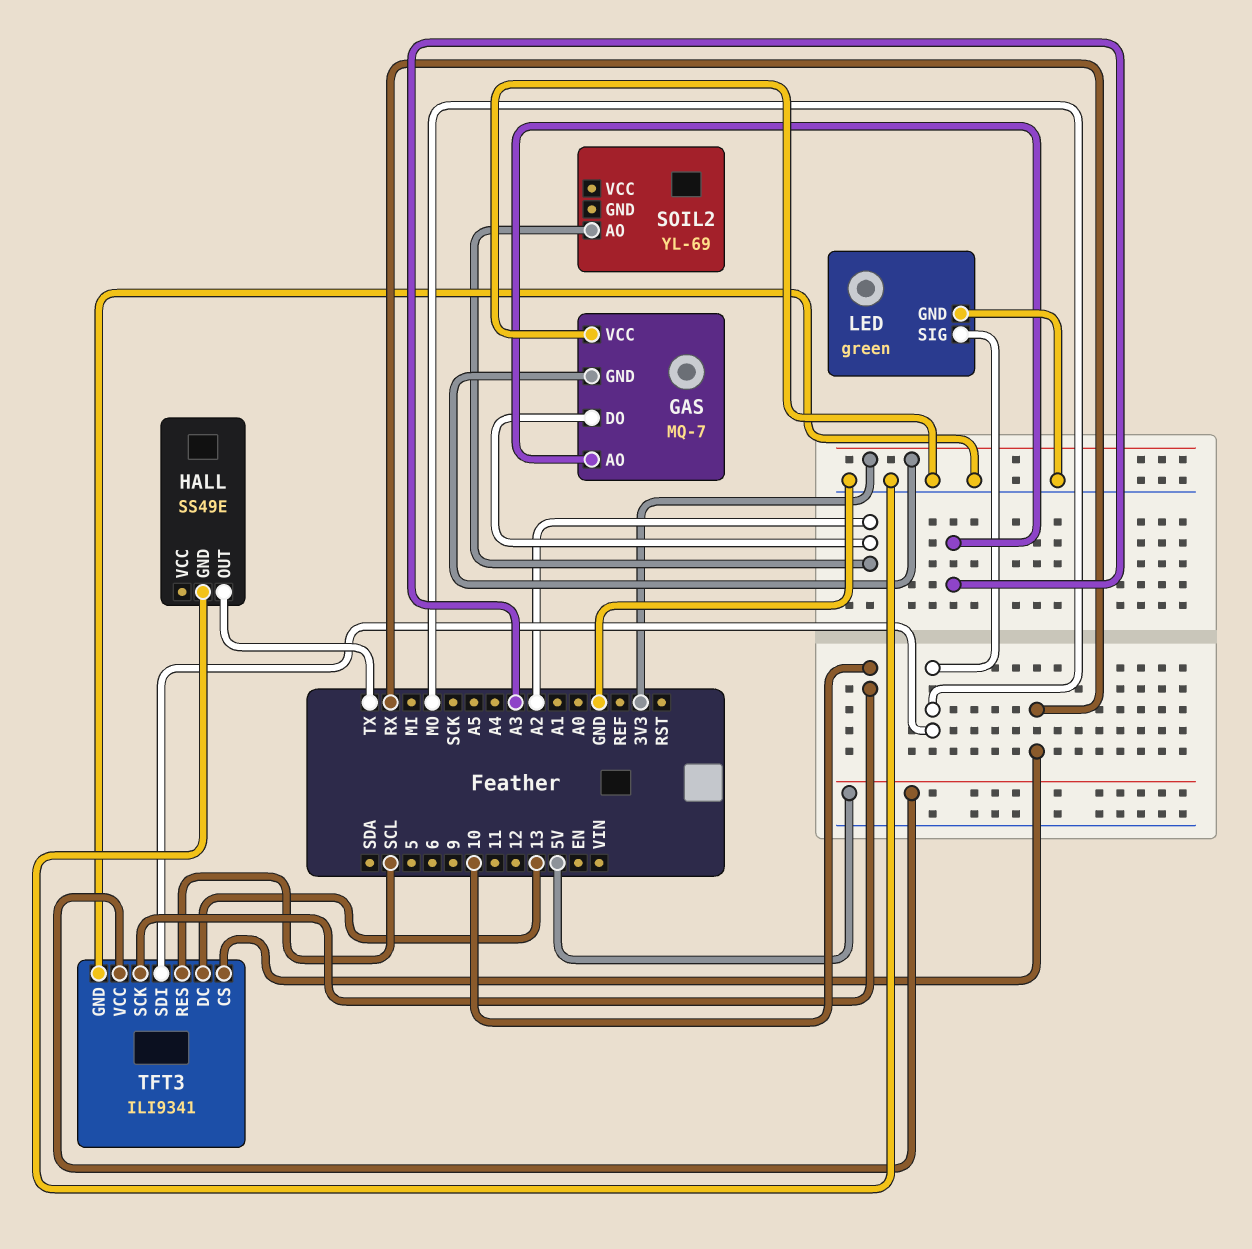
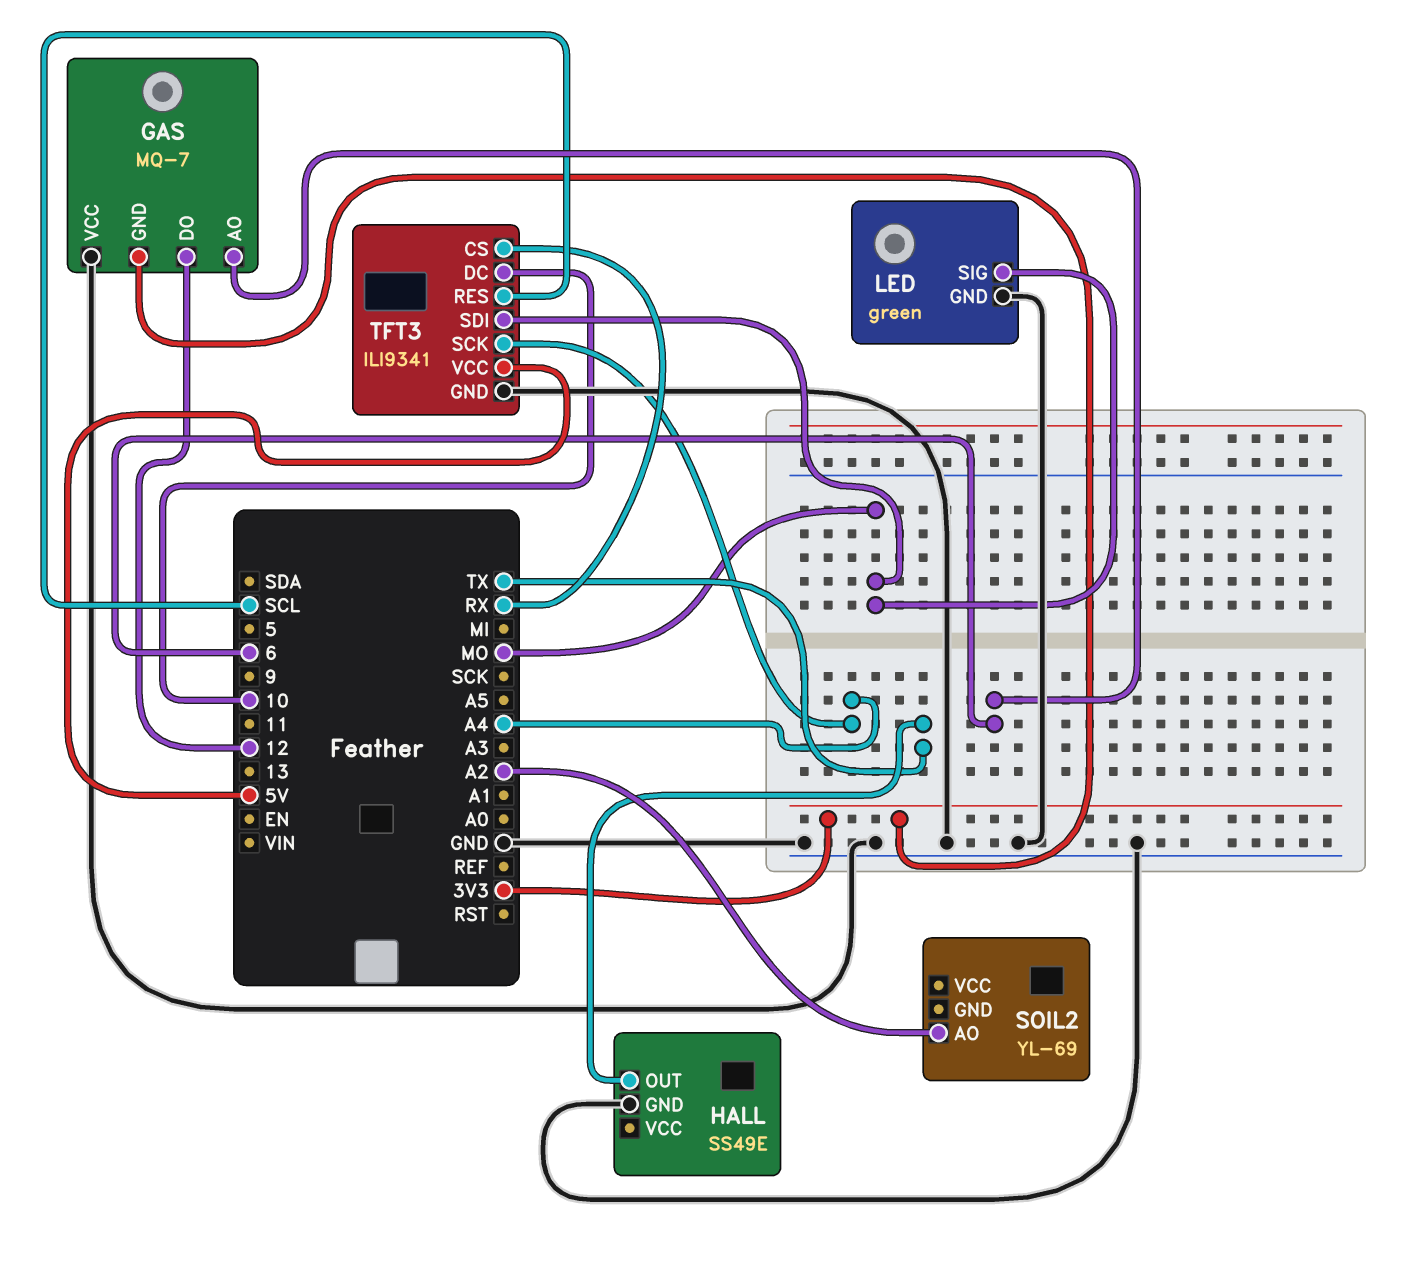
GAS pin AO: A3 -> 6
GAS pin DO: A2 -> 12
TFT3 pin DC: 13 -> 10
TFT3 pin SCK: 10 -> A4

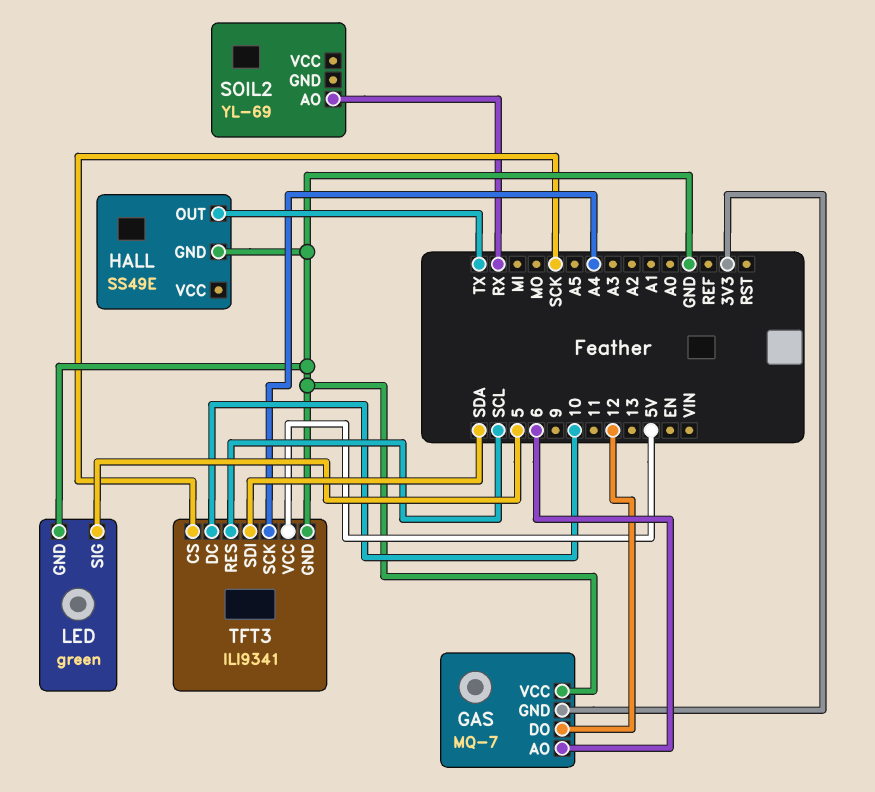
LED pin SIG: MO -> 5
SOIL2 pin AO: A2 -> RX
TFT3 pin CS: RX -> SCK
TFT3 pin SDI: MO -> SDA

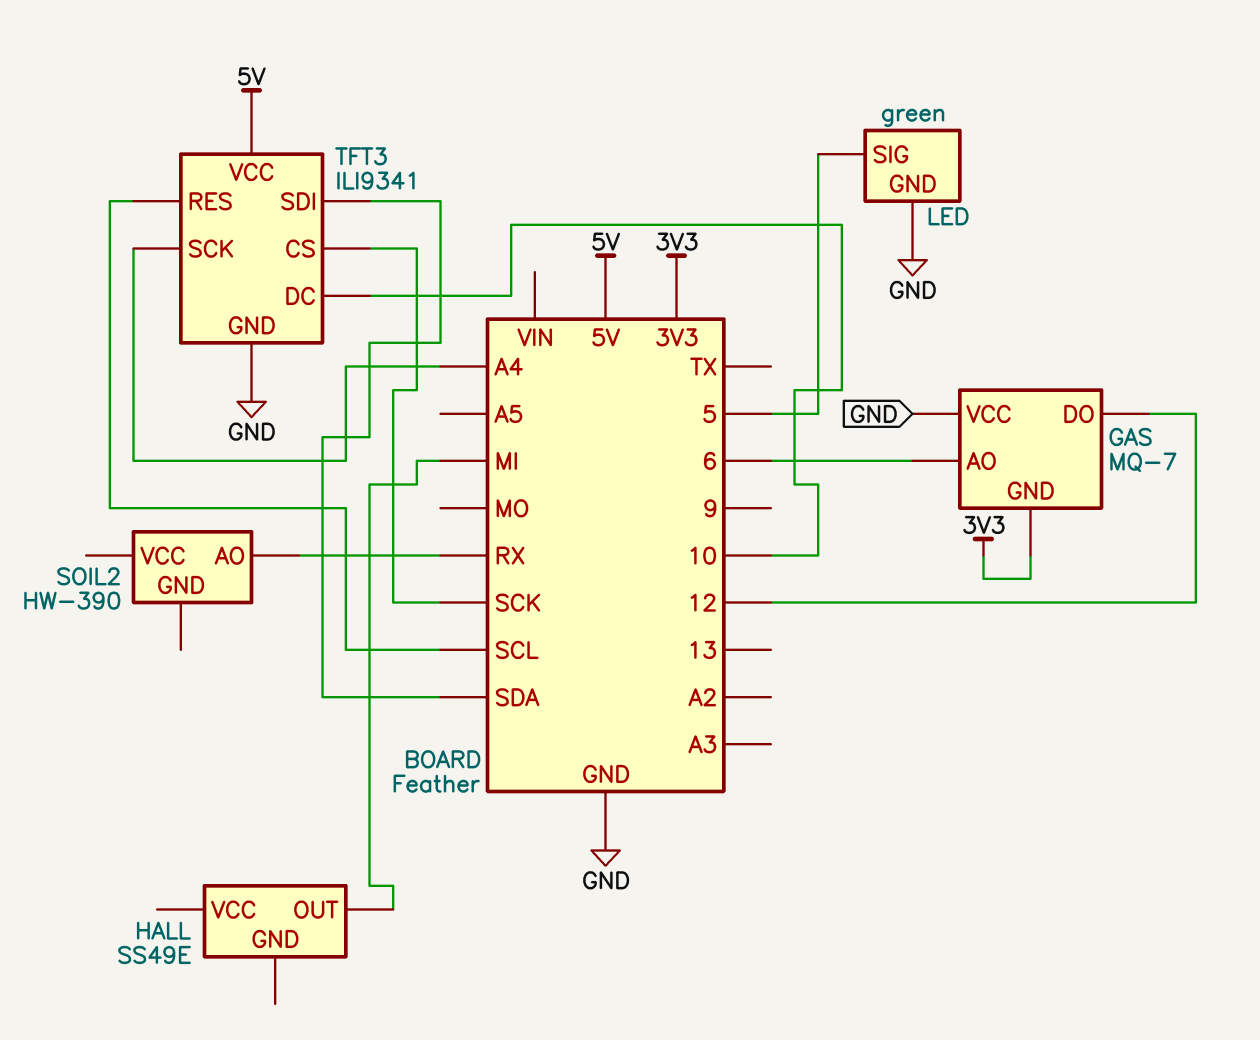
HALL pin GND: GND -> none
HALL pin OUT: TX -> MI
SOIL2: YL-69 -> HW-390

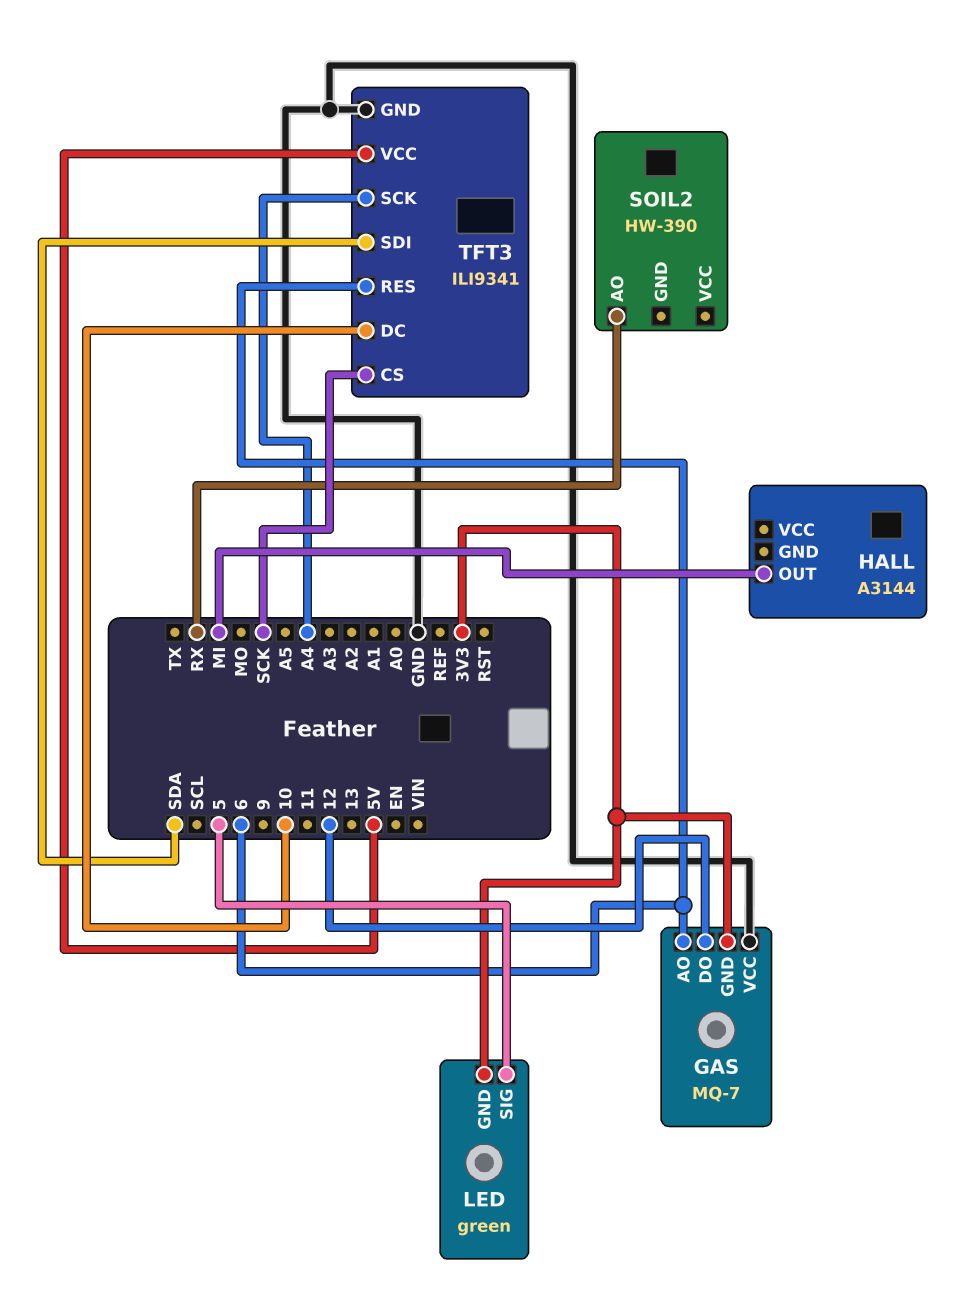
HALL: SS49E -> A3144
LED pin GND: GND -> 3V3
TFT3 pin RES: SCL -> 6

